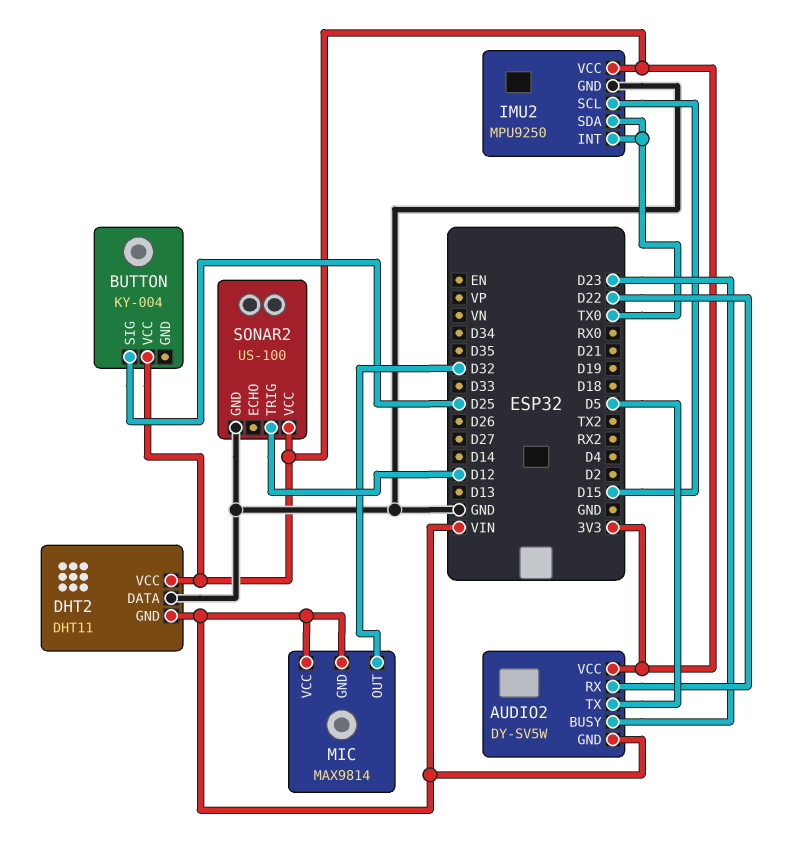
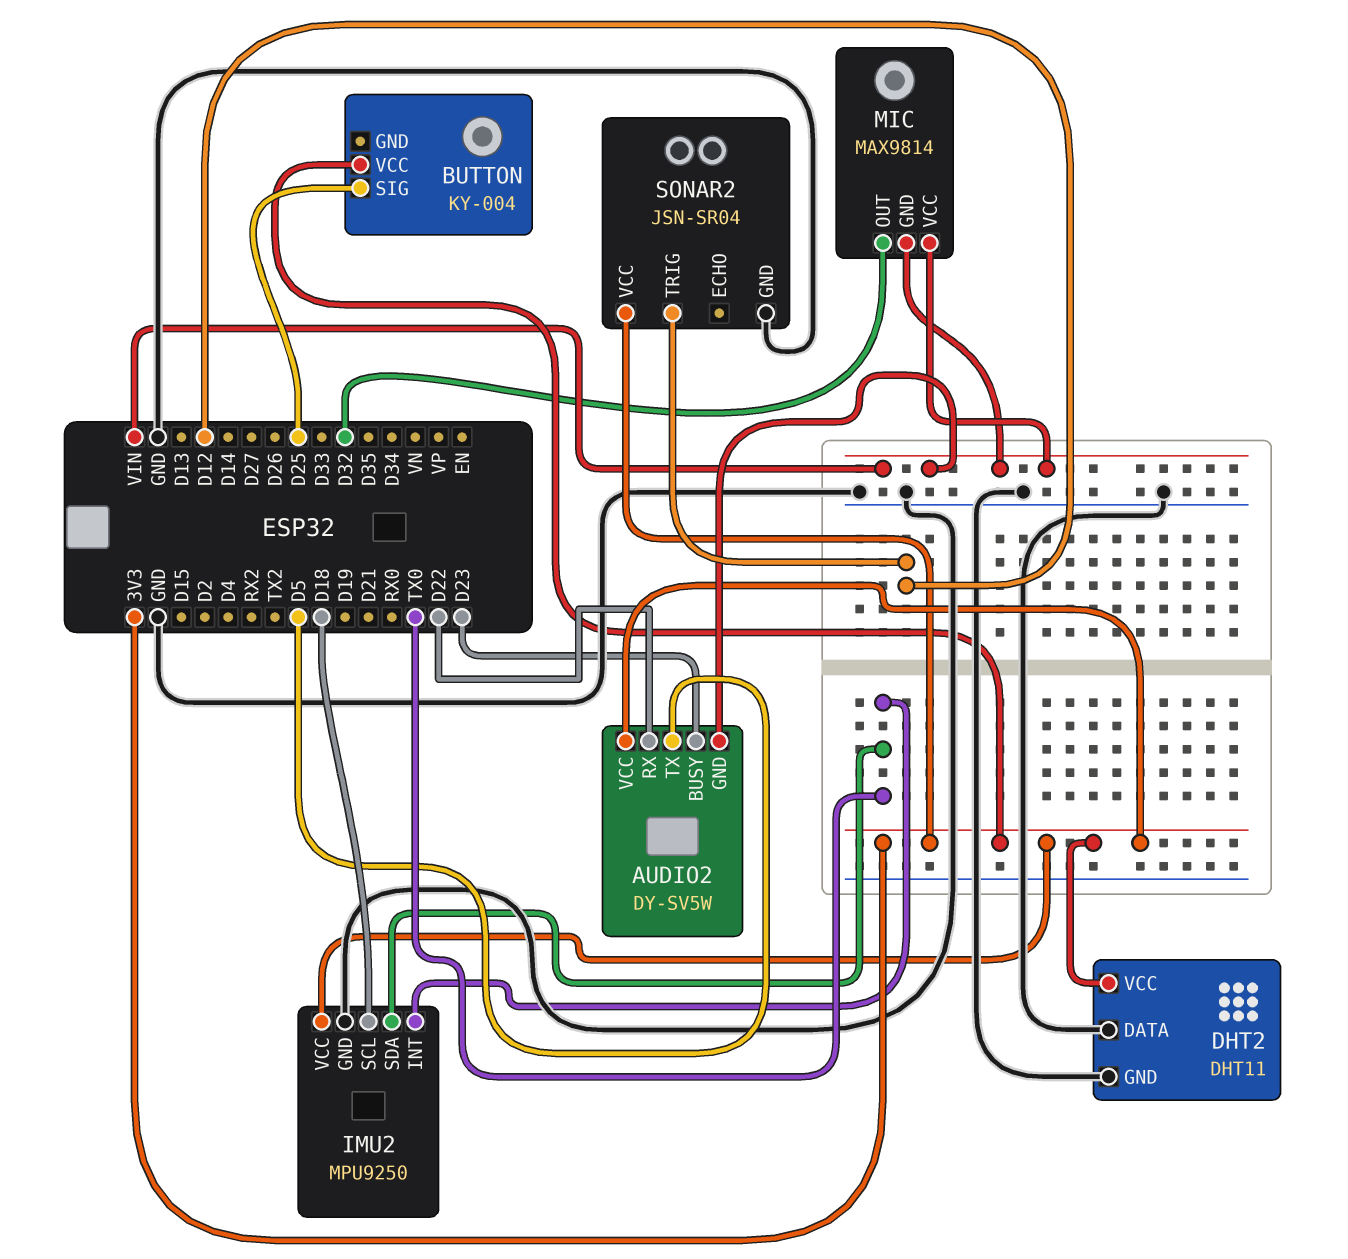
DHT2 pin GND: VIN -> GND
IMU2 pin SCL: D15 -> D18
SONAR2: US-100 -> JSN-SR04

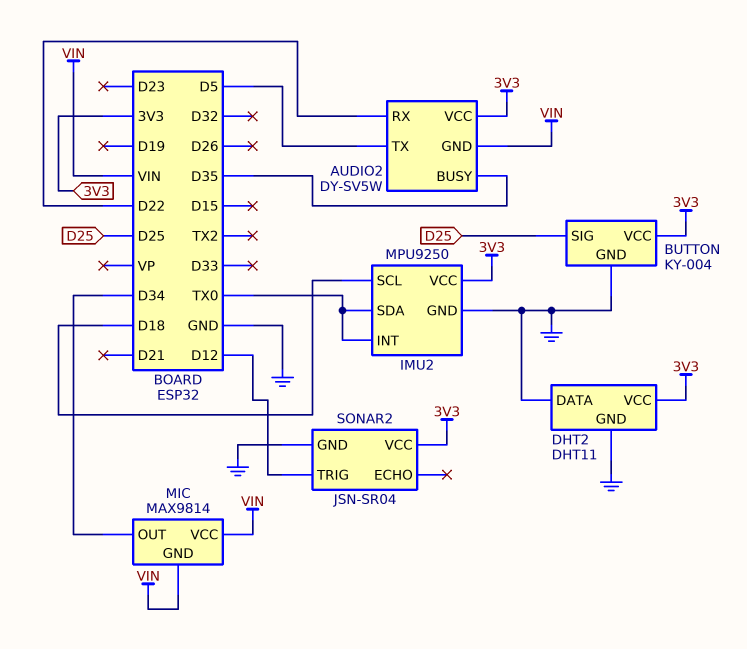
AUDIO2 pin BUSY: D23 -> D35
BUTTON pin GND: none -> GND
MIC pin OUT: D32 -> D34

